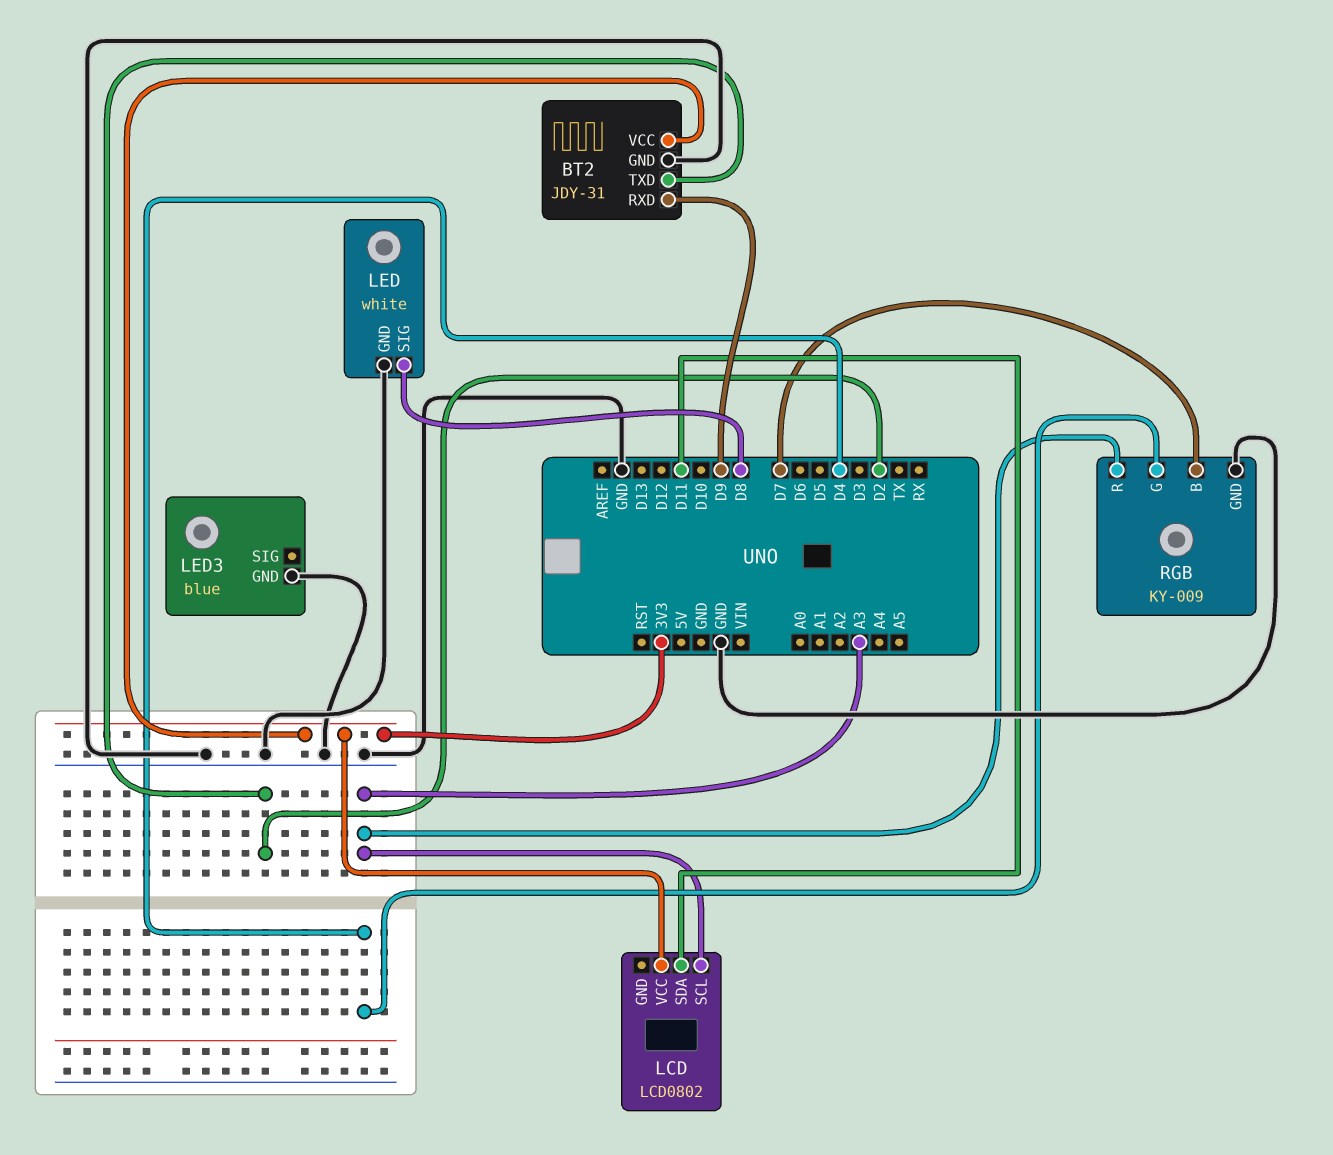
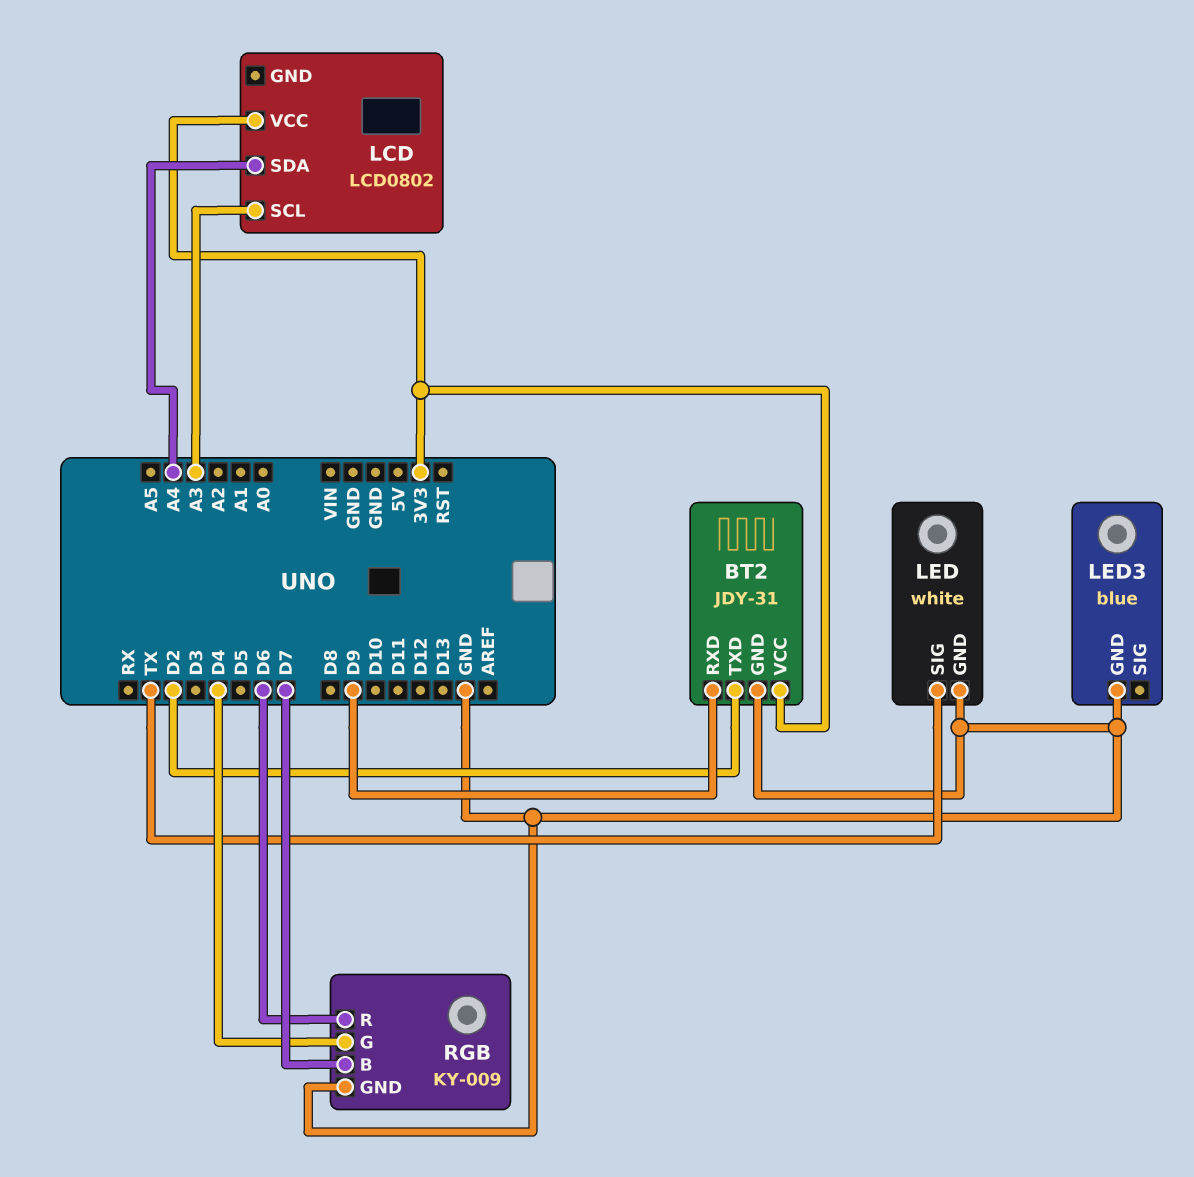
LCD pin SDA: D11 -> A4
LED pin SIG: D8 -> TX
RGB pin R: A3 -> D6

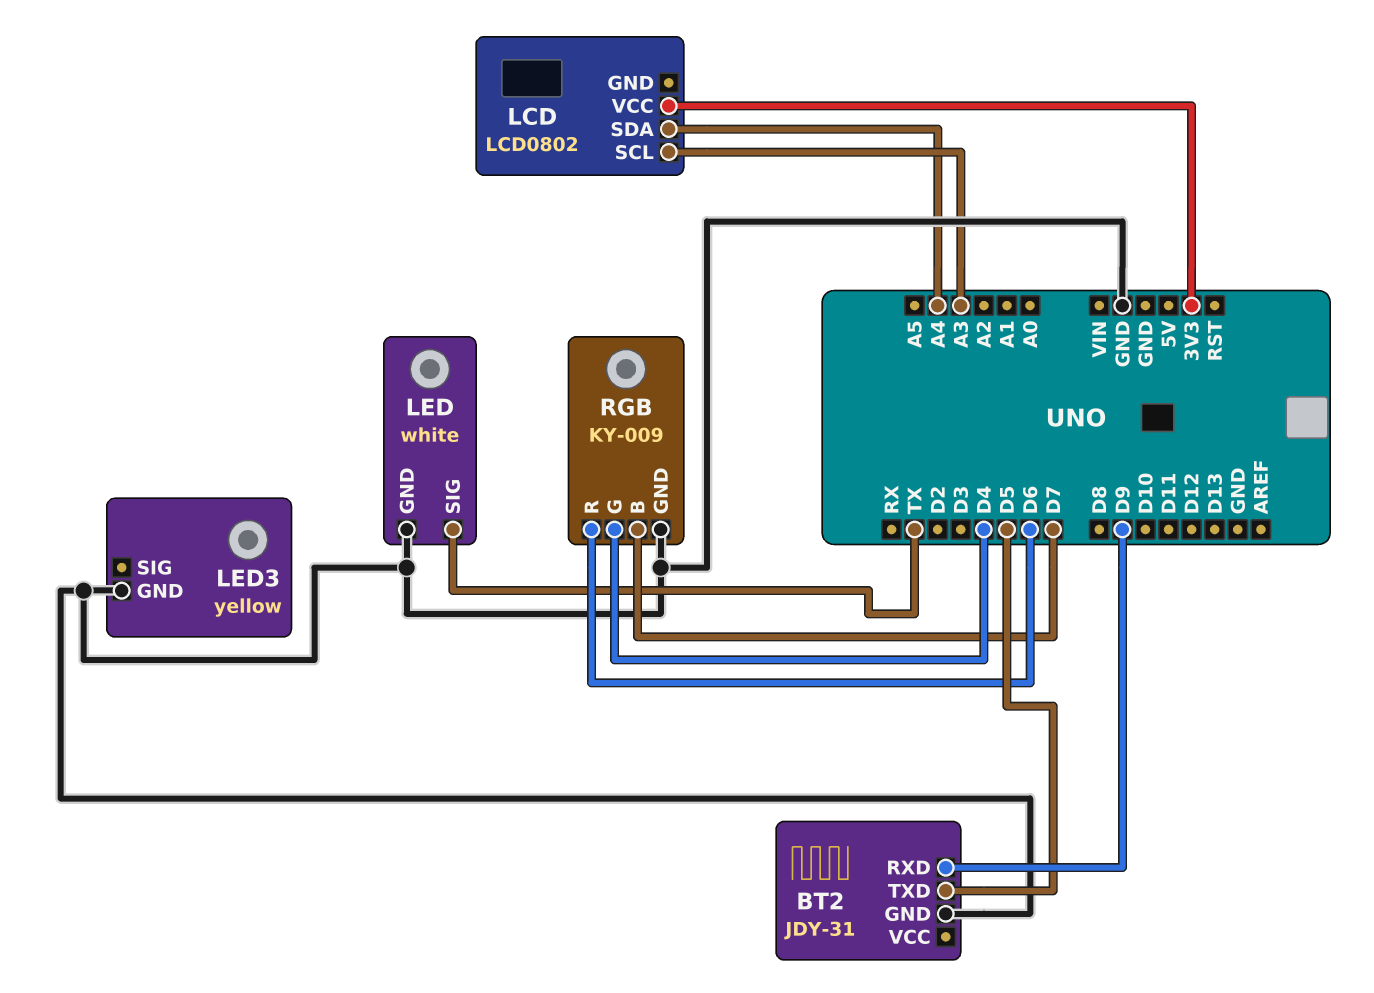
BT2 pin TXD: D2 -> D5
BT2 pin VCC: 3V3 -> none
LED3: blue -> yellow

